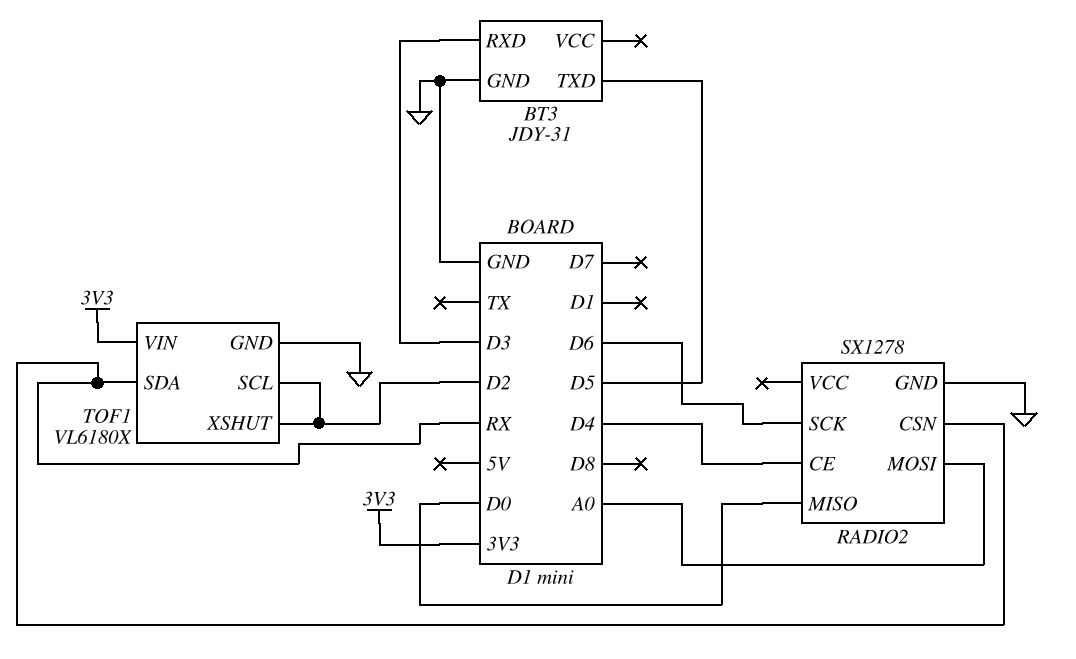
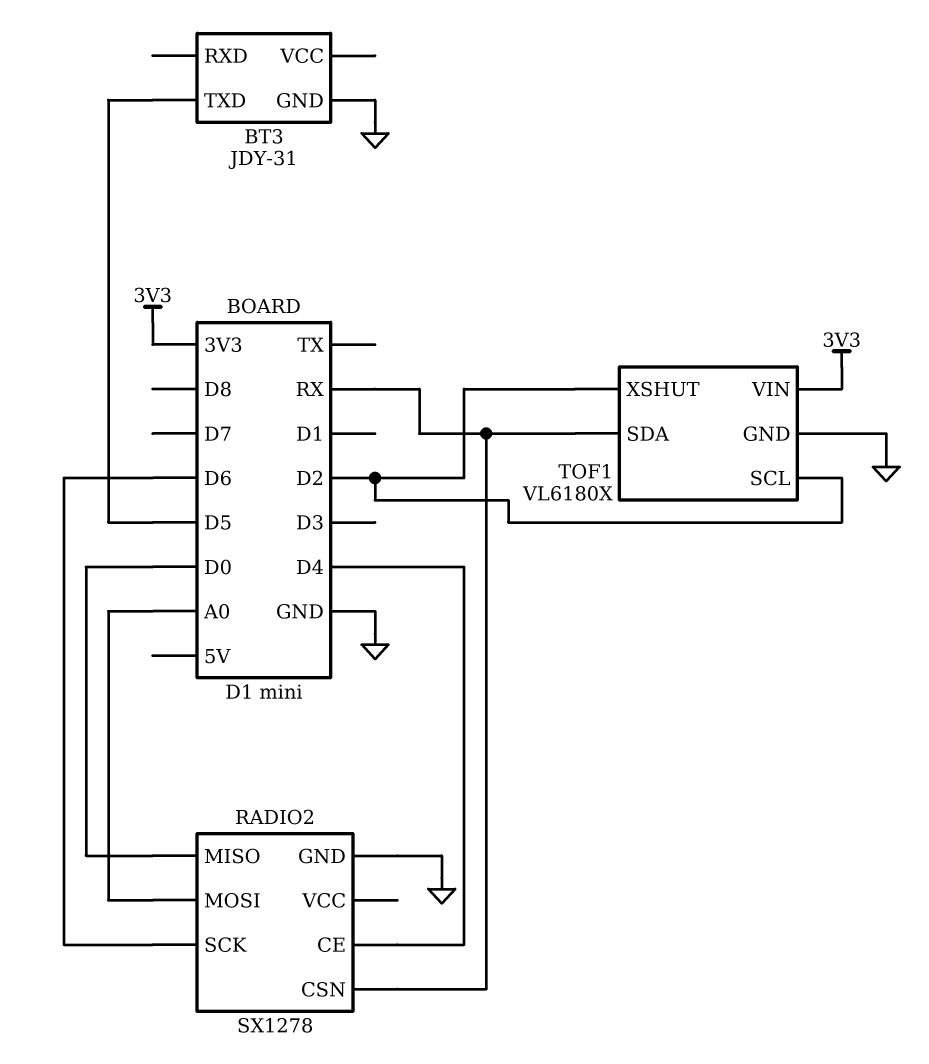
BT3 pin RXD: D3 -> none

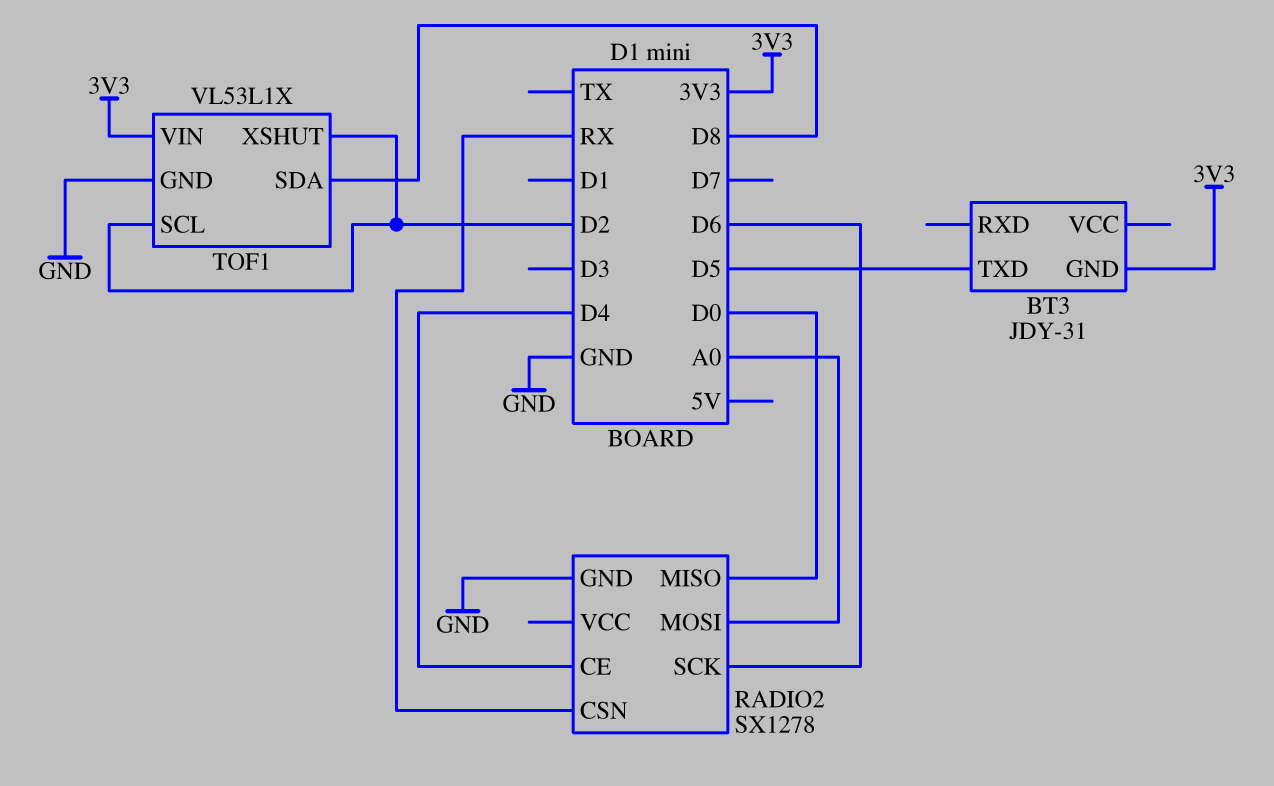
BT3 pin GND: GND -> 3V3
TOF1: VL6180X -> VL53L1X
TOF1 pin SDA: RX -> D8

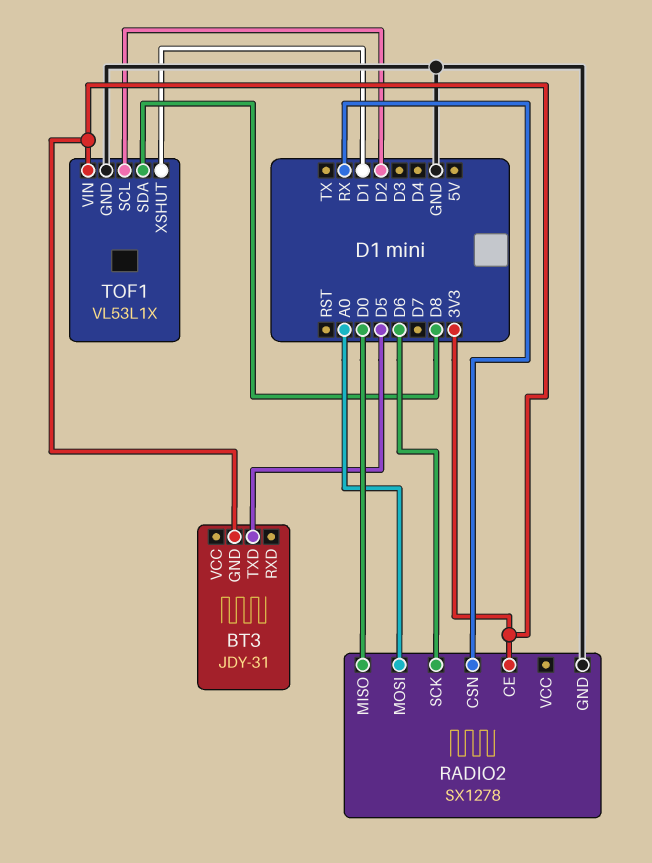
RADIO2 pin CE: D4 -> 3V3
TOF1 pin XSHUT: D2 -> D1

